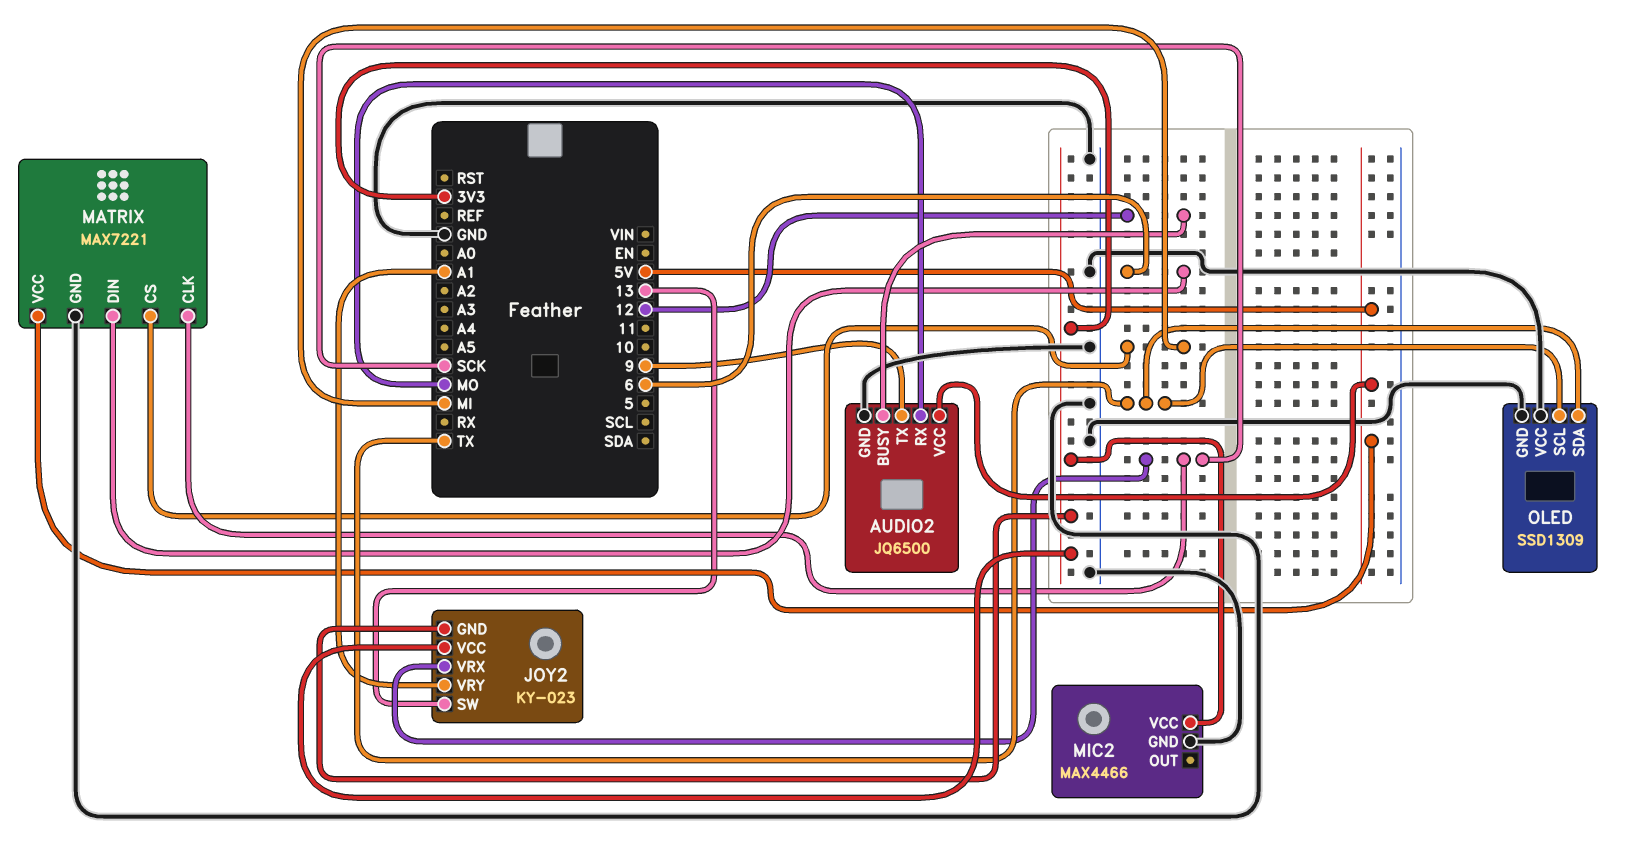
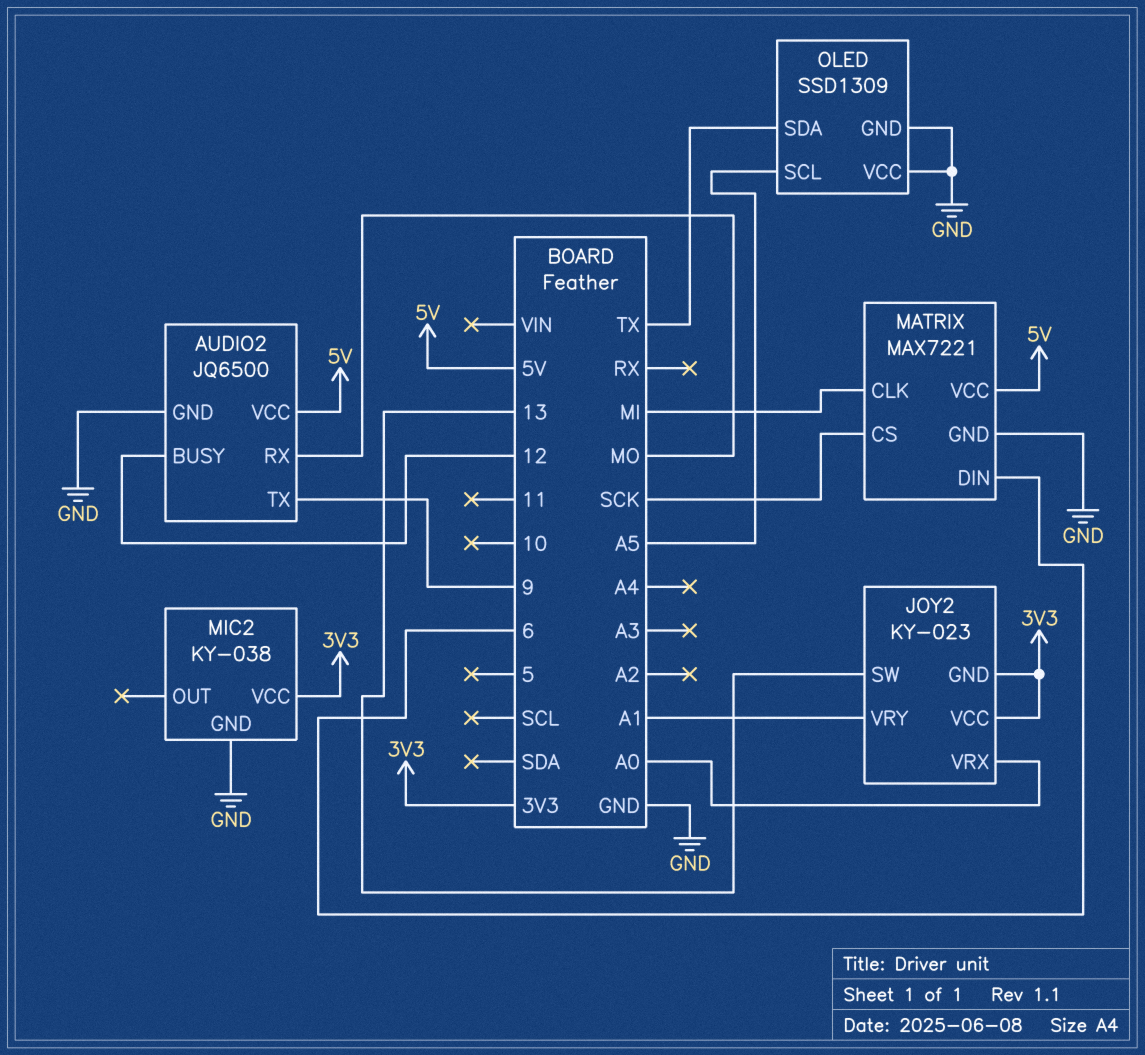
JOY2 pin VRX: SCK -> A0
MATRIX pin CLK: SCK -> MI
MATRIX pin CS: MI -> SCK
MIC2: MAX4466 -> KY-038
OLED pin SCL: TX -> A5

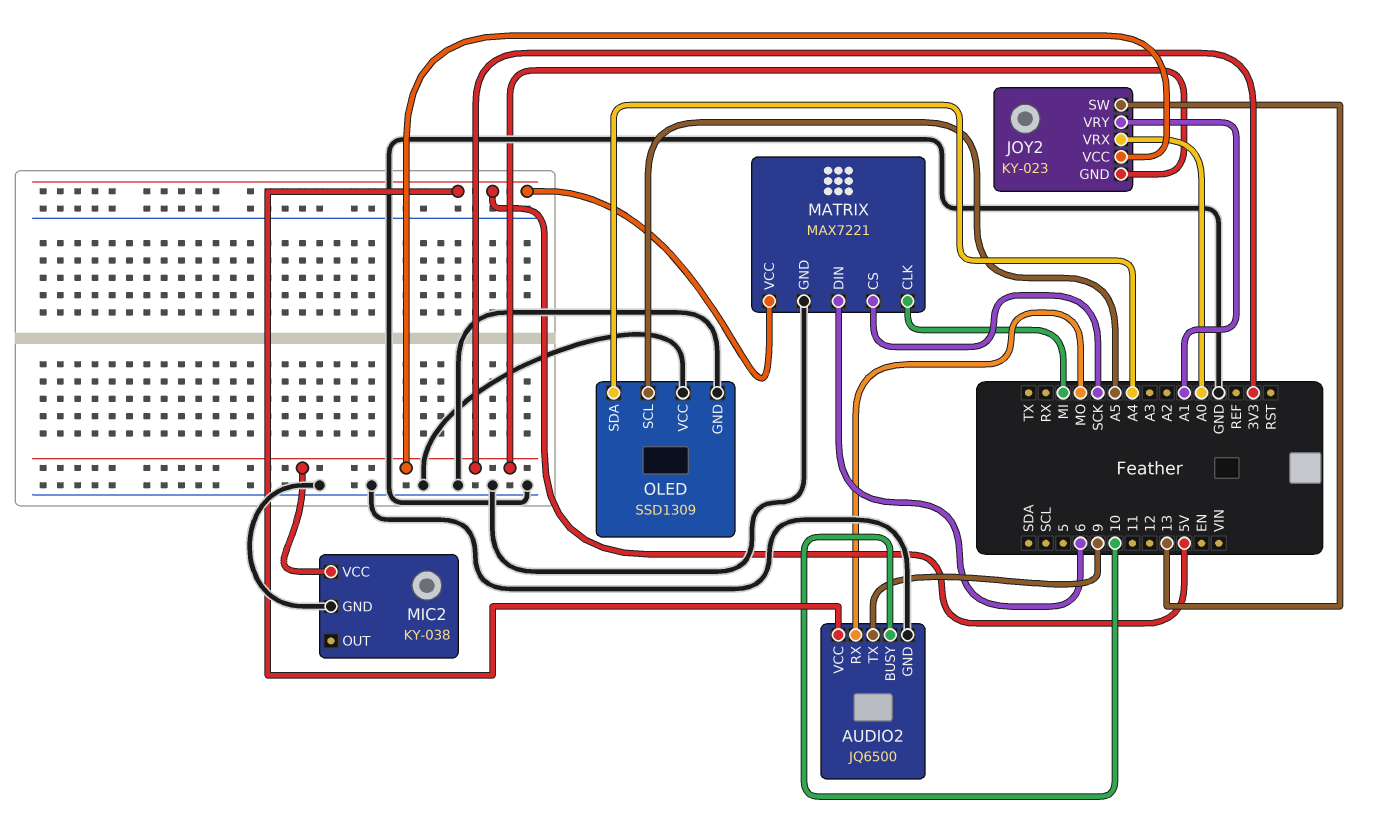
AUDIO2 pin BUSY: 12 -> 10
OLED pin SDA: TX -> A4

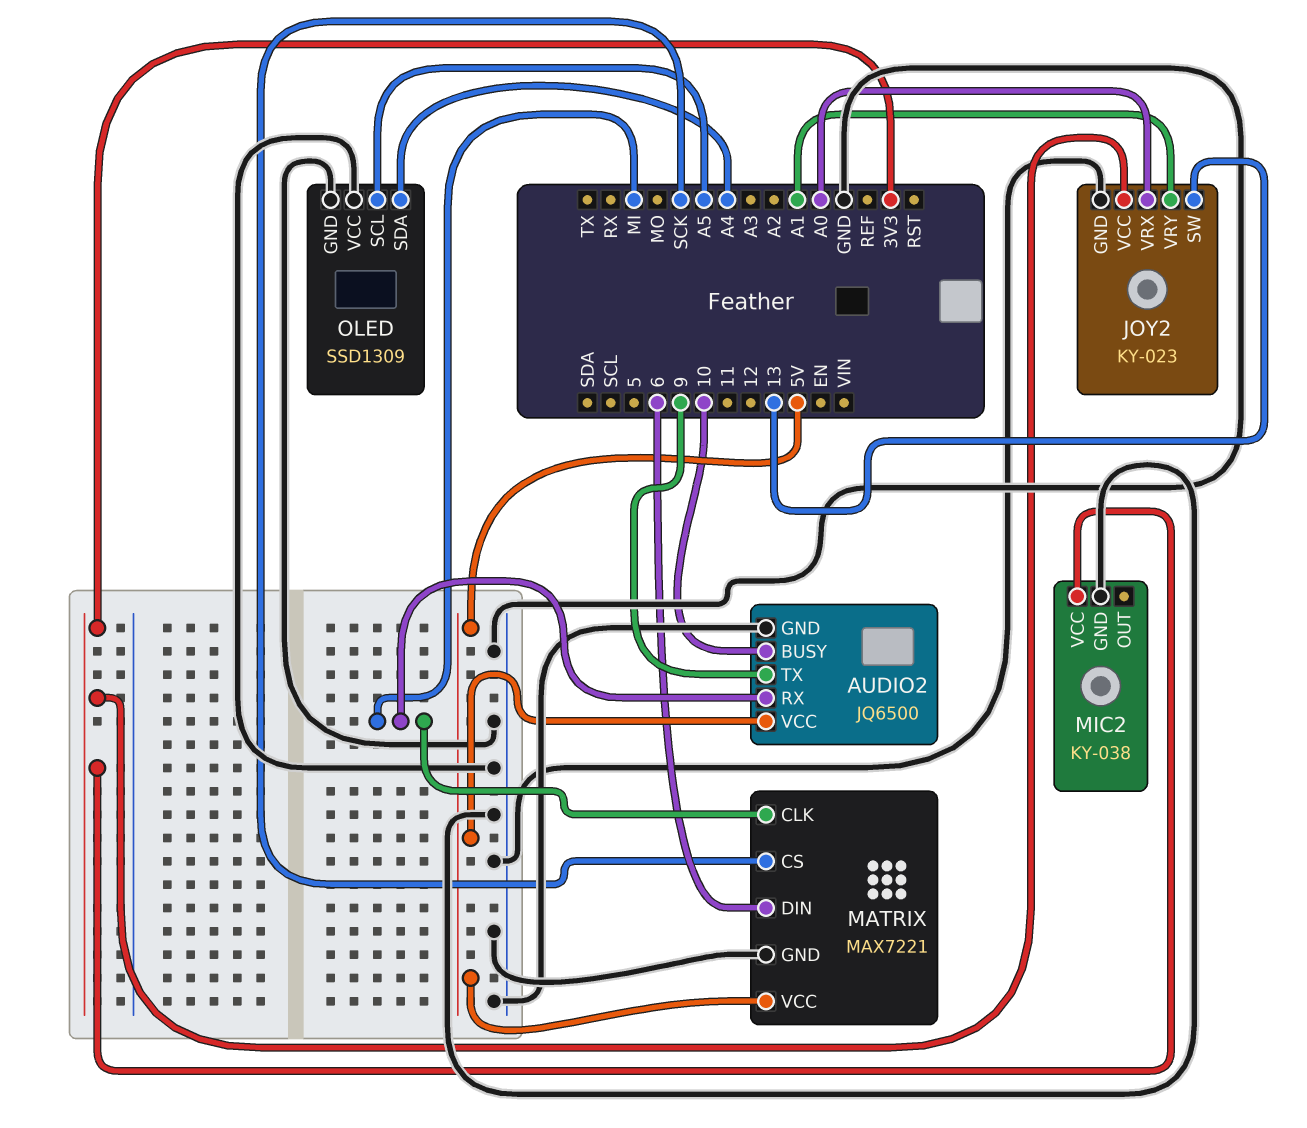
AUDIO2 pin RX: MO -> MI
JOY2 pin GND: 3V3 -> GND

